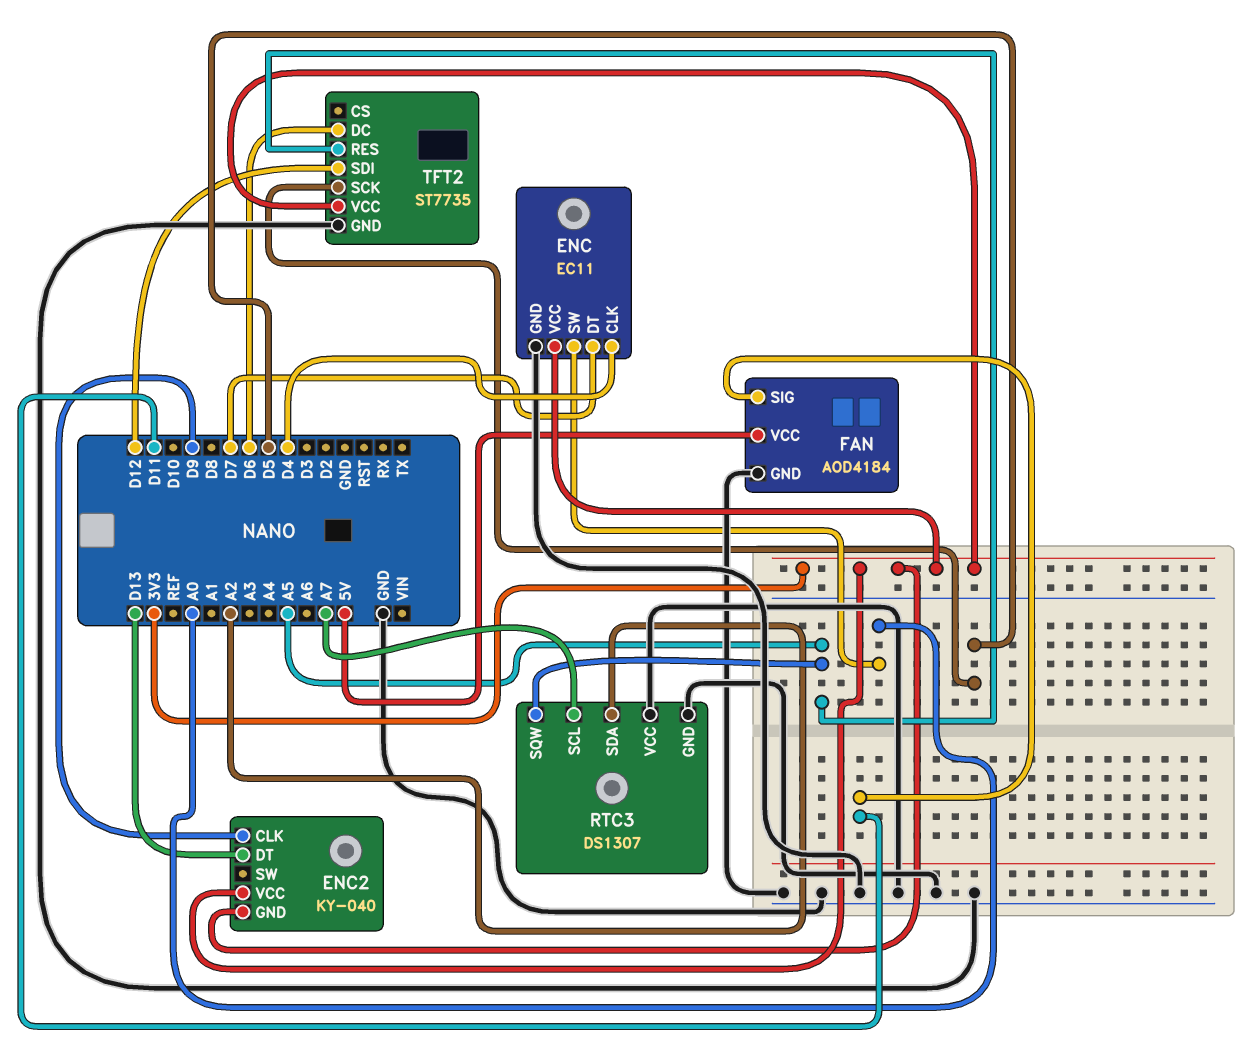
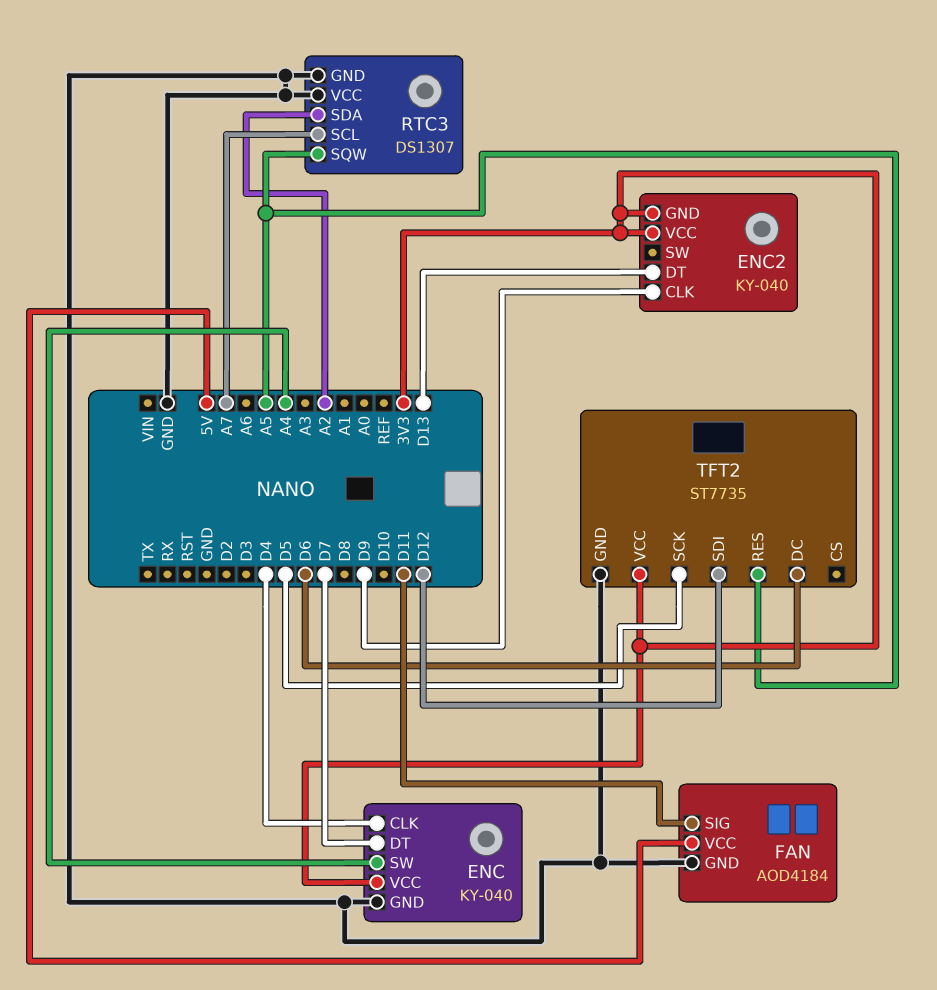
ENC: EC11 -> KY-040
ENC pin SW: A0 -> A4

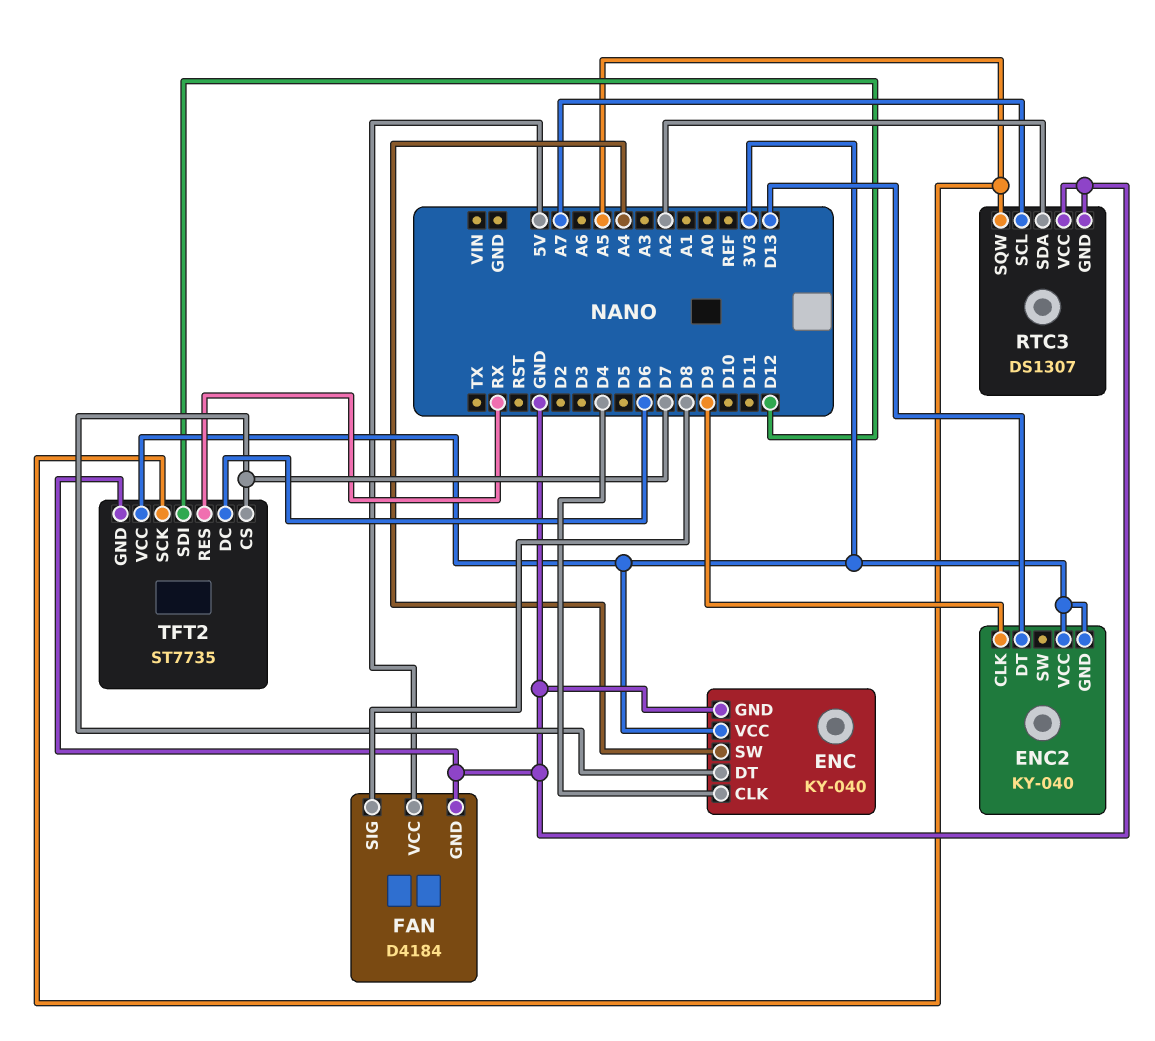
FAN: AOD4184 -> D4184
FAN pin SIG: D11 -> D8
TFT2 pin CS: none -> D7
TFT2 pin RES: A5 -> RX
TFT2 pin SCK: D5 -> A5

